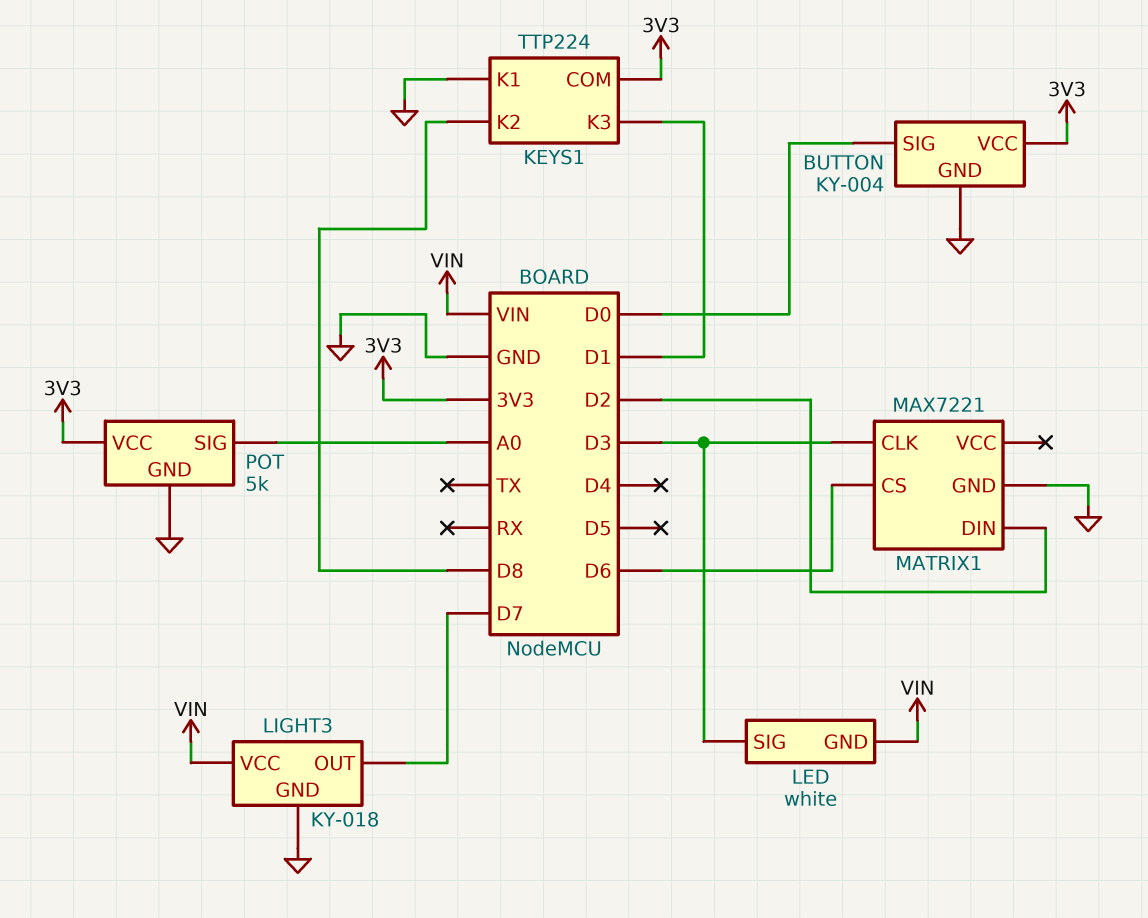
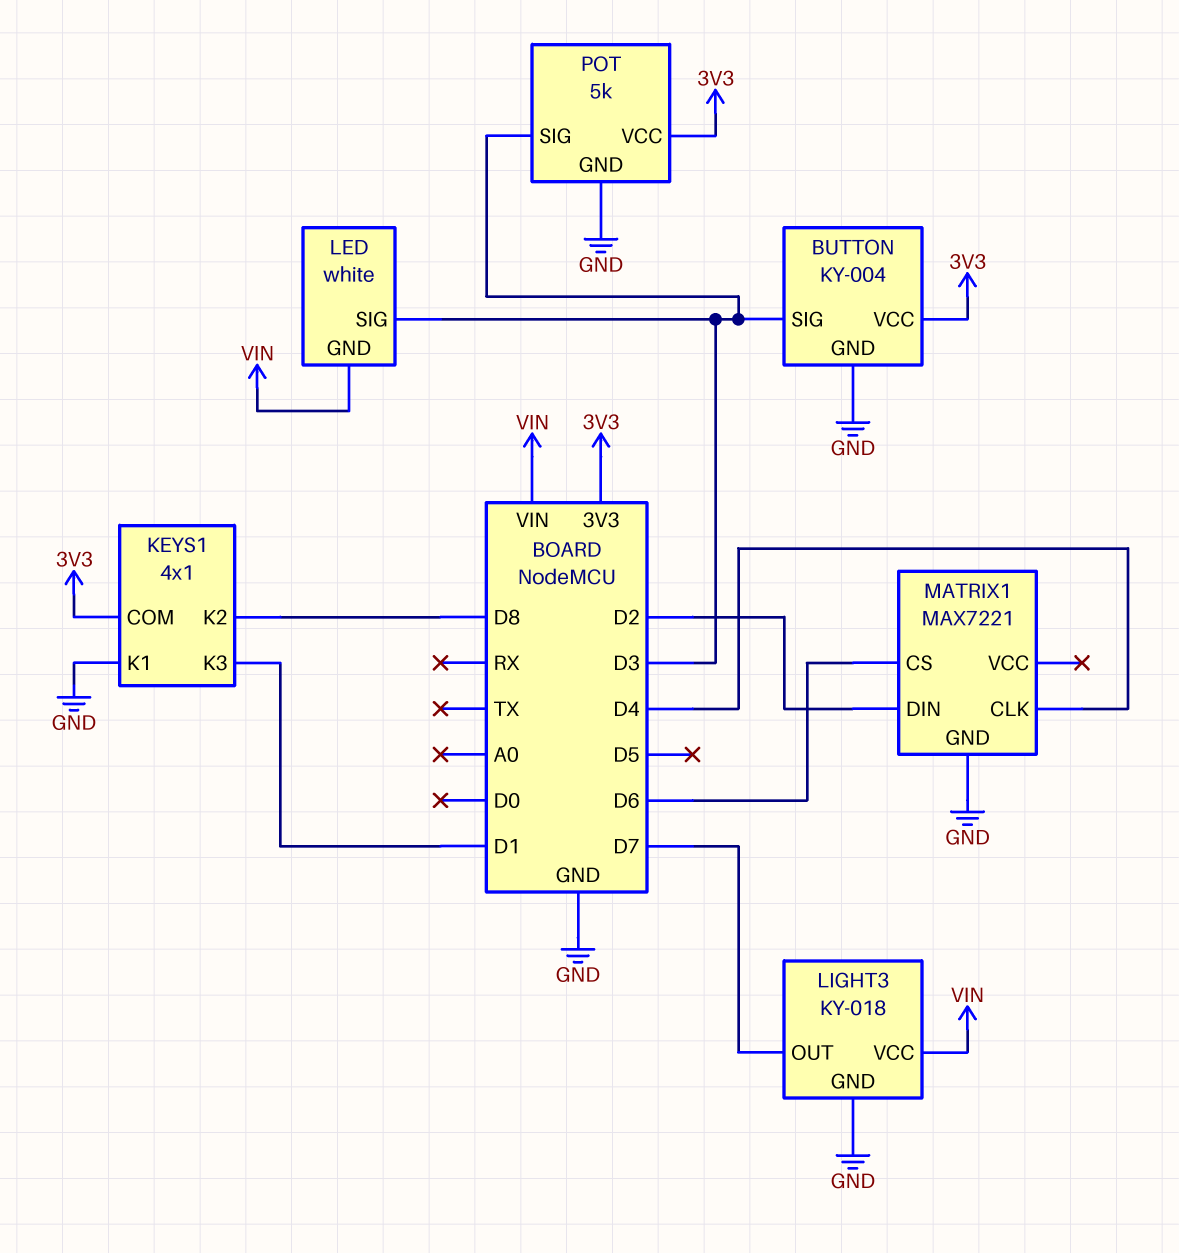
BUTTON pin SIG: D0 -> D3
KEYS1: TTP224 -> 4x1
MATRIX1 pin CLK: D3 -> D4
POT pin SIG: A0 -> D3

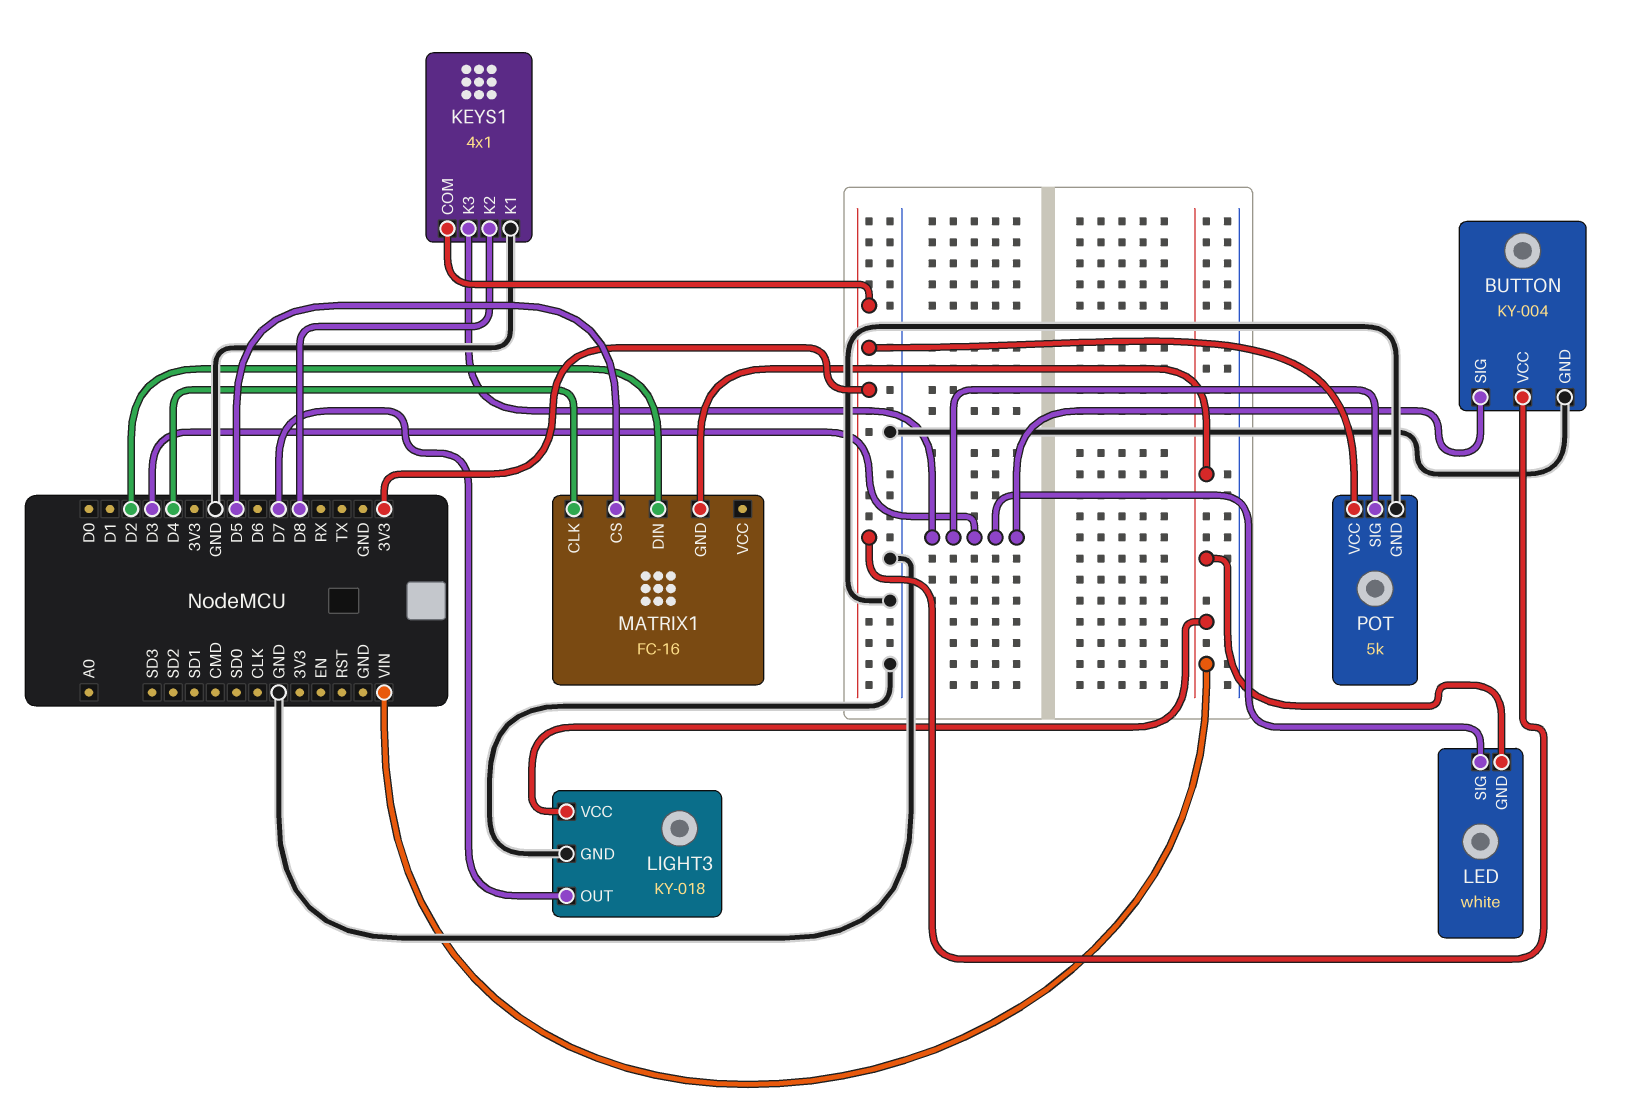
KEYS1 pin K3: D1 -> D3
MATRIX1: MAX7221 -> FC-16
MATRIX1 pin CS: D6 -> D5
MATRIX1 pin GND: GND -> VIN

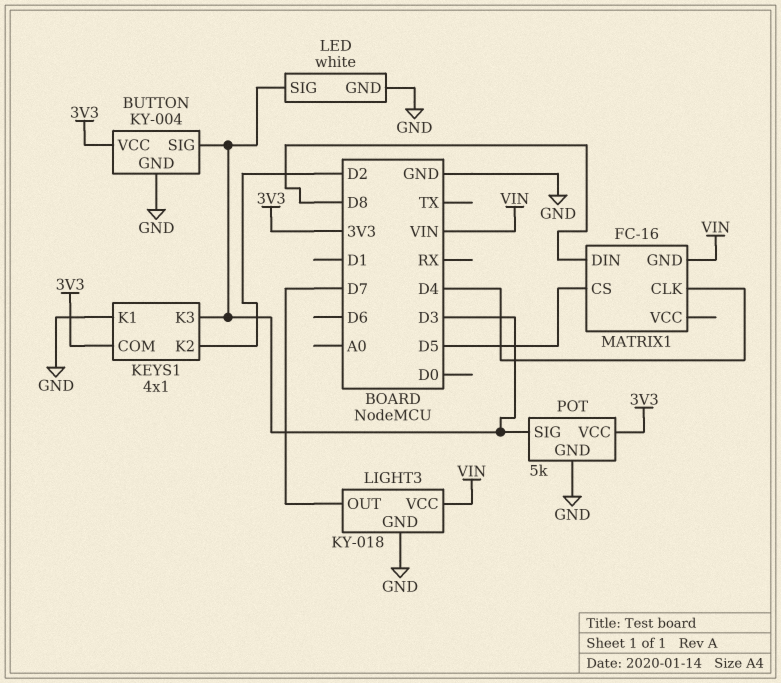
KEYS1 pin K2: D8 -> D2
LED pin GND: VIN -> GND
MATRIX1 pin DIN: D2 -> D8

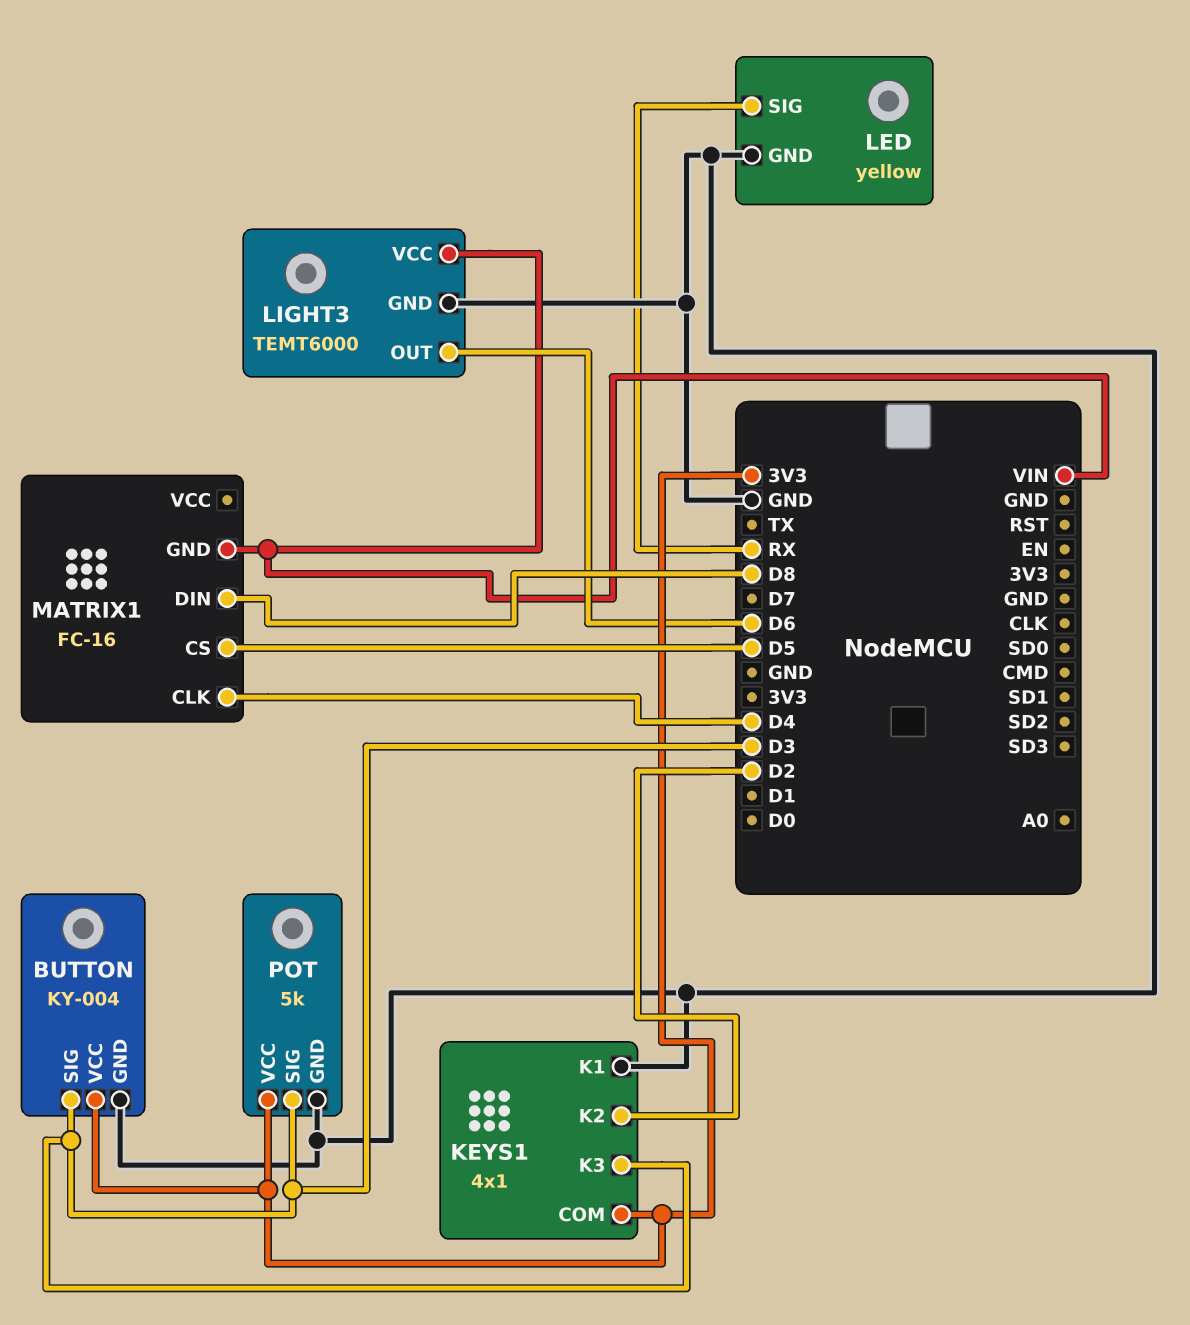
LED: white -> yellow
LED pin SIG: D3 -> RX
LIGHT3: KY-018 -> TEMT6000
LIGHT3 pin OUT: D7 -> D6

